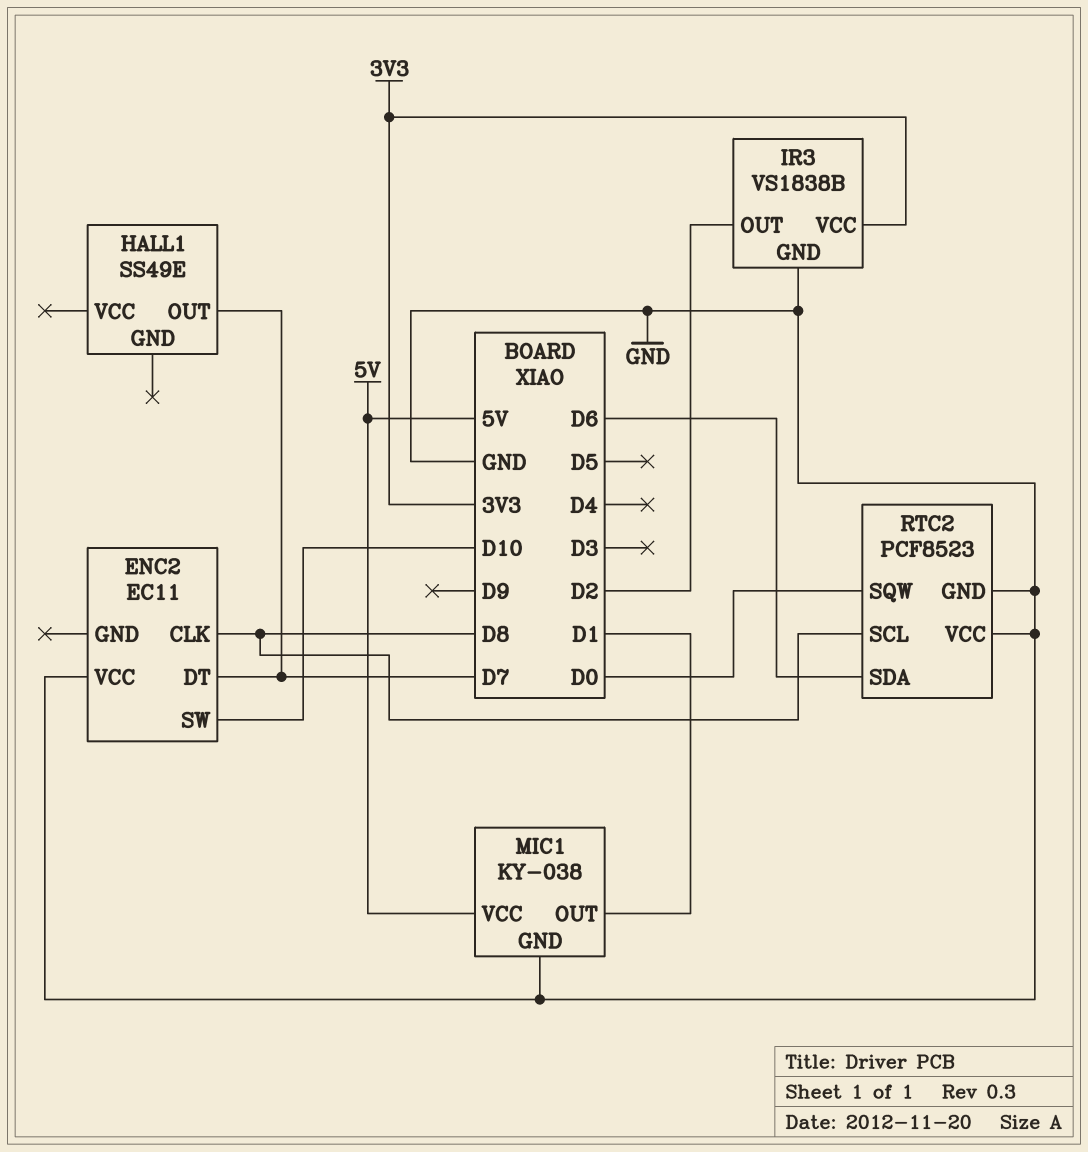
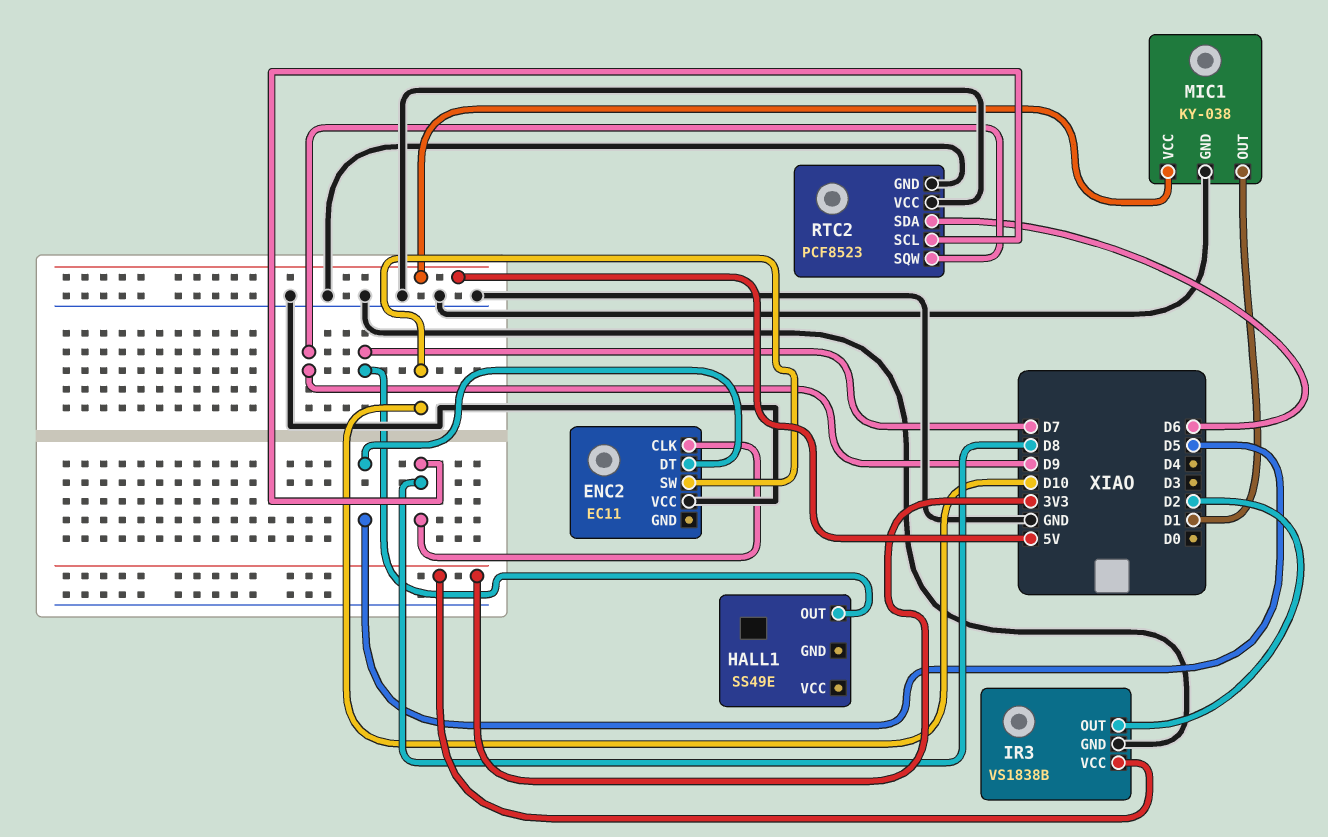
ENC2 pin DT: D7 -> D5
RTC2 pin SQW: D0 -> D9

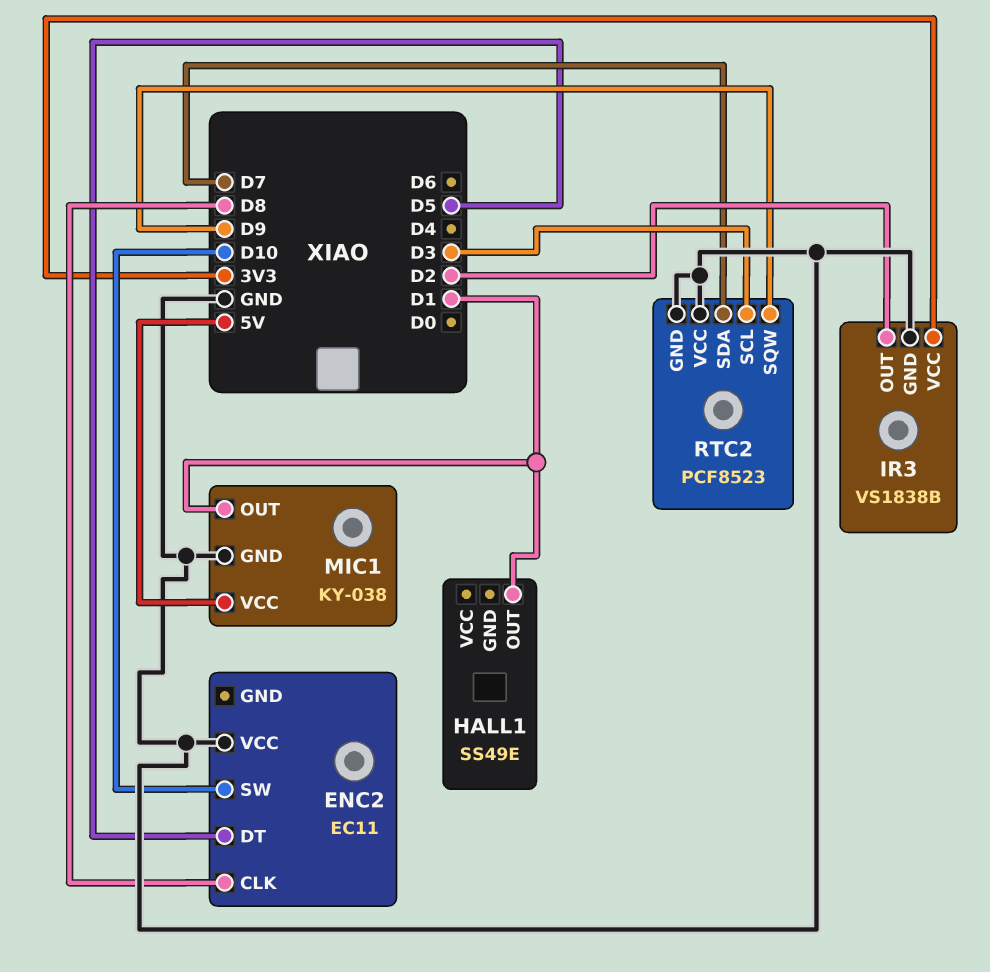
HALL1 pin OUT: D7 -> D1
RTC2 pin SCL: D8 -> D3
RTC2 pin SDA: D6 -> D7

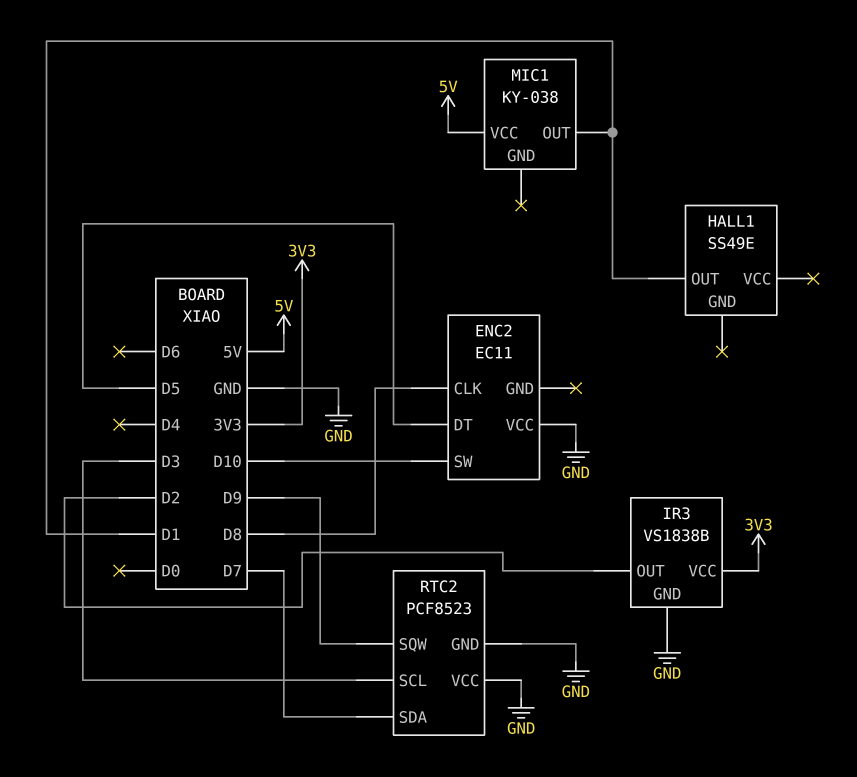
MIC1 pin GND: GND -> none

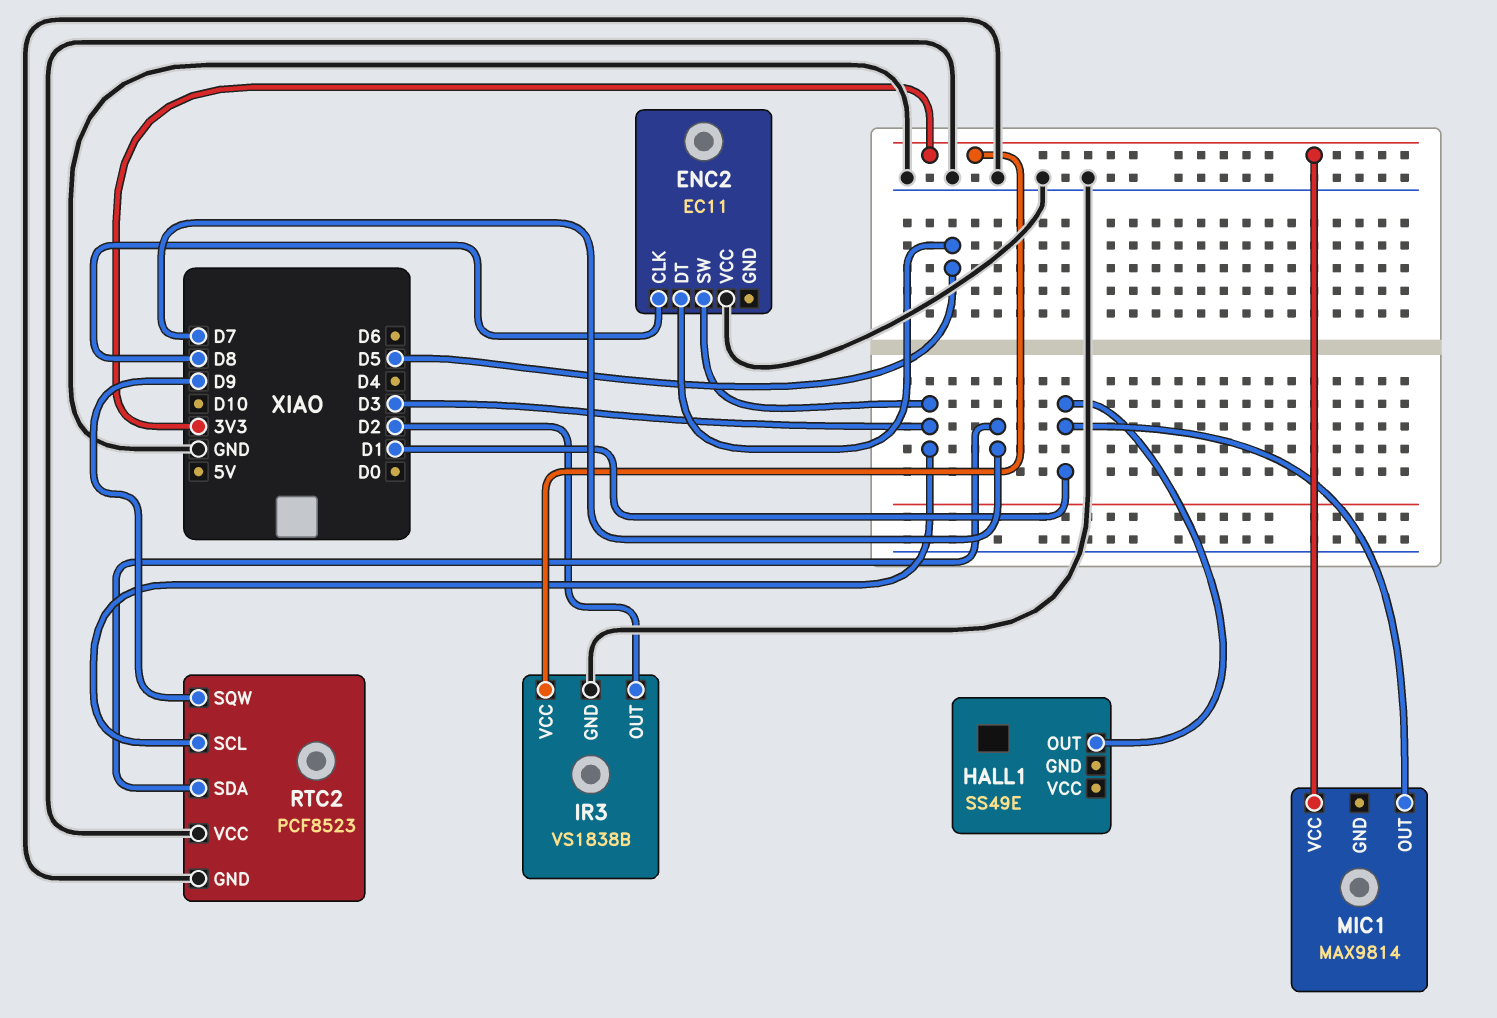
ENC2 pin SW: D10 -> D3
MIC1: KY-038 -> MAX9814
MIC1 pin VCC: 5V -> 3V3

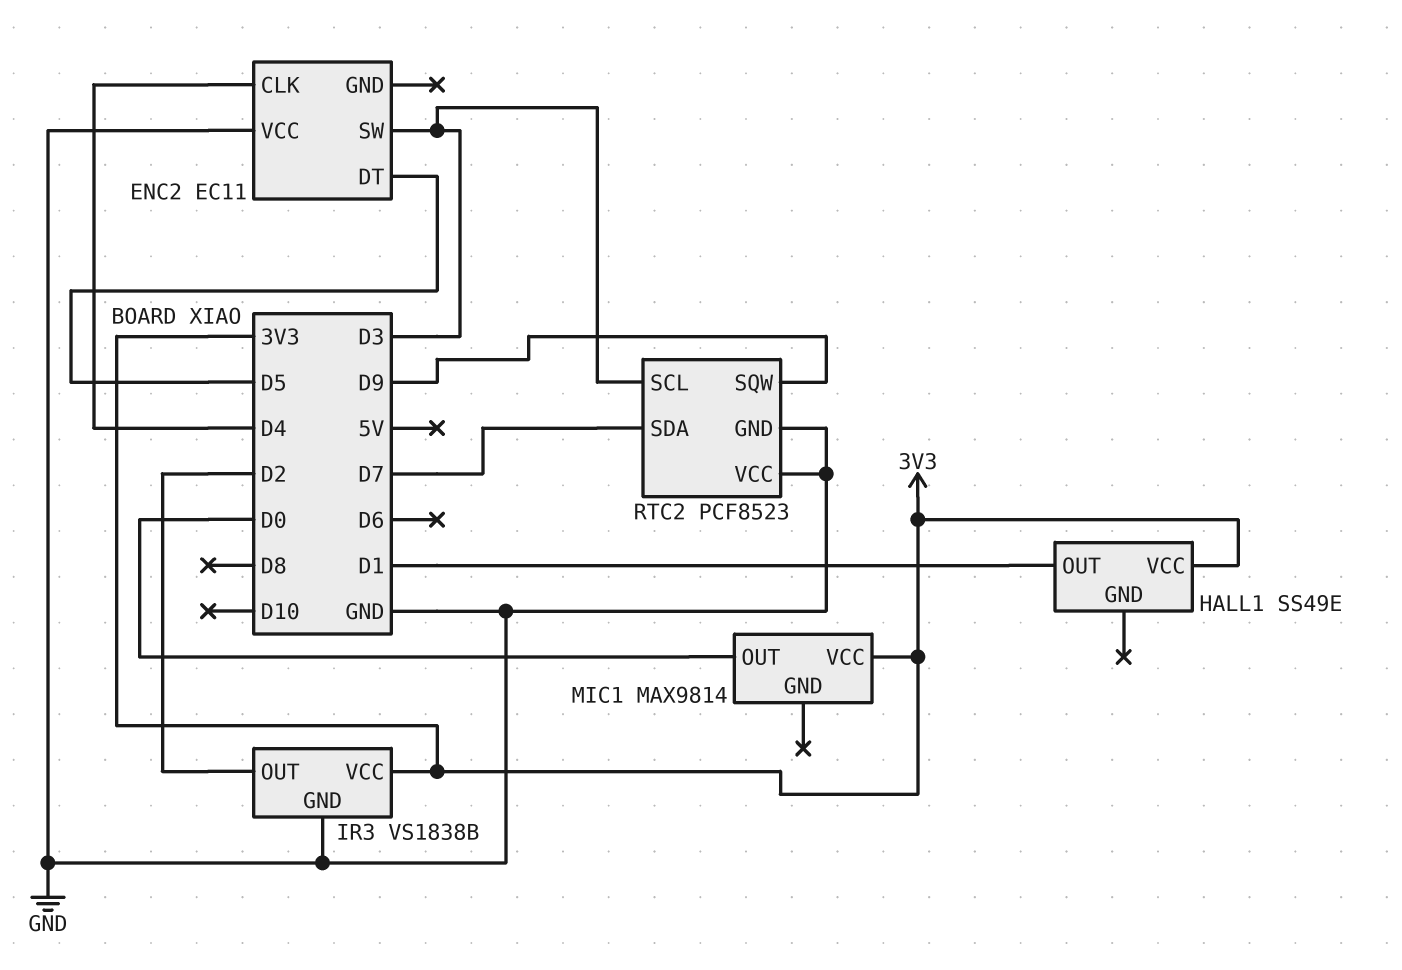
ENC2 pin CLK: D8 -> D4
HALL1 pin VCC: none -> 3V3
MIC1 pin OUT: D1 -> D0

